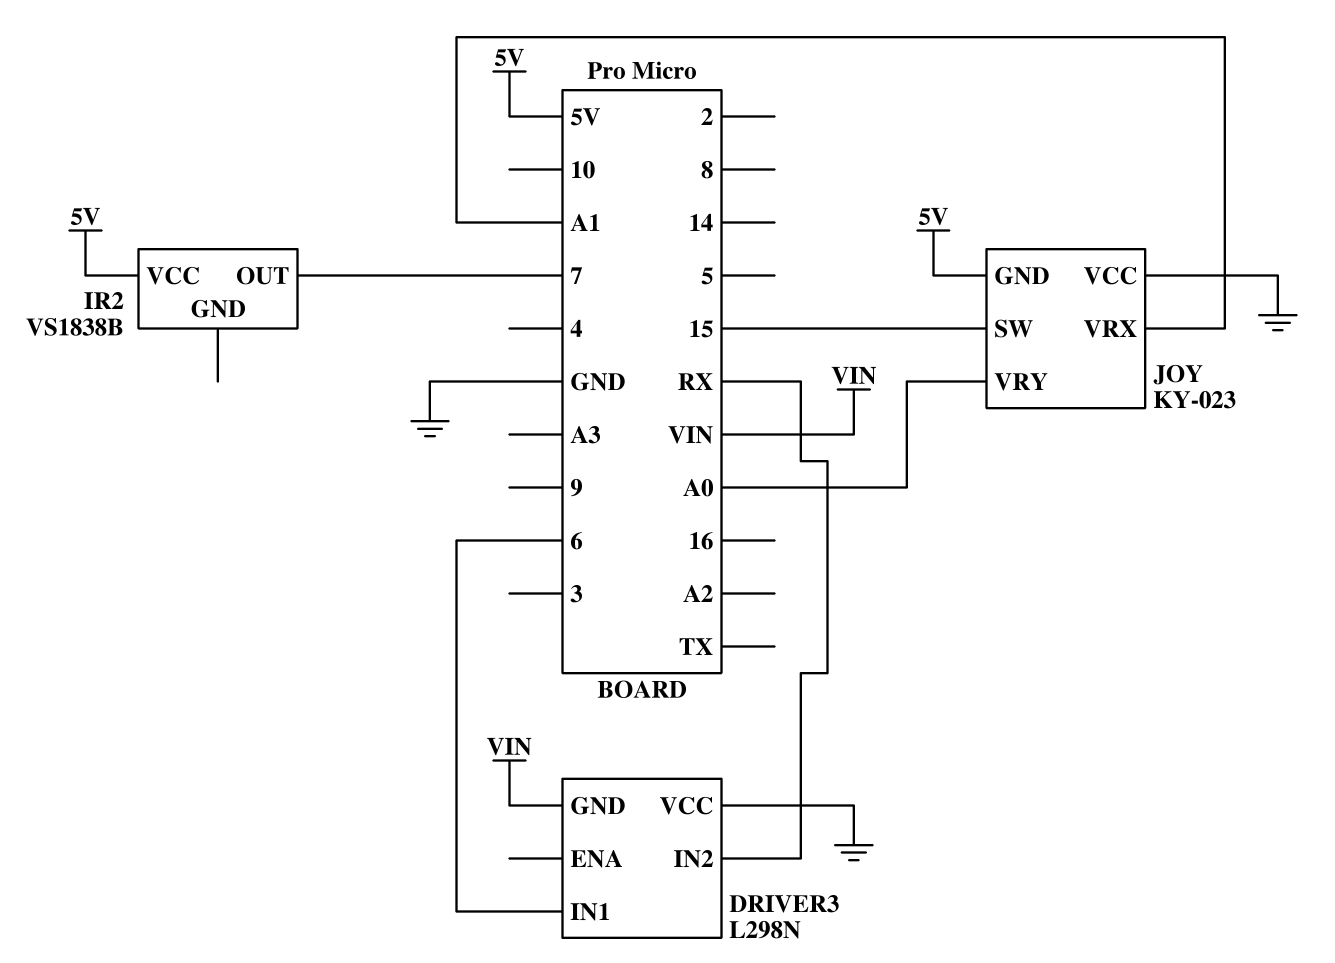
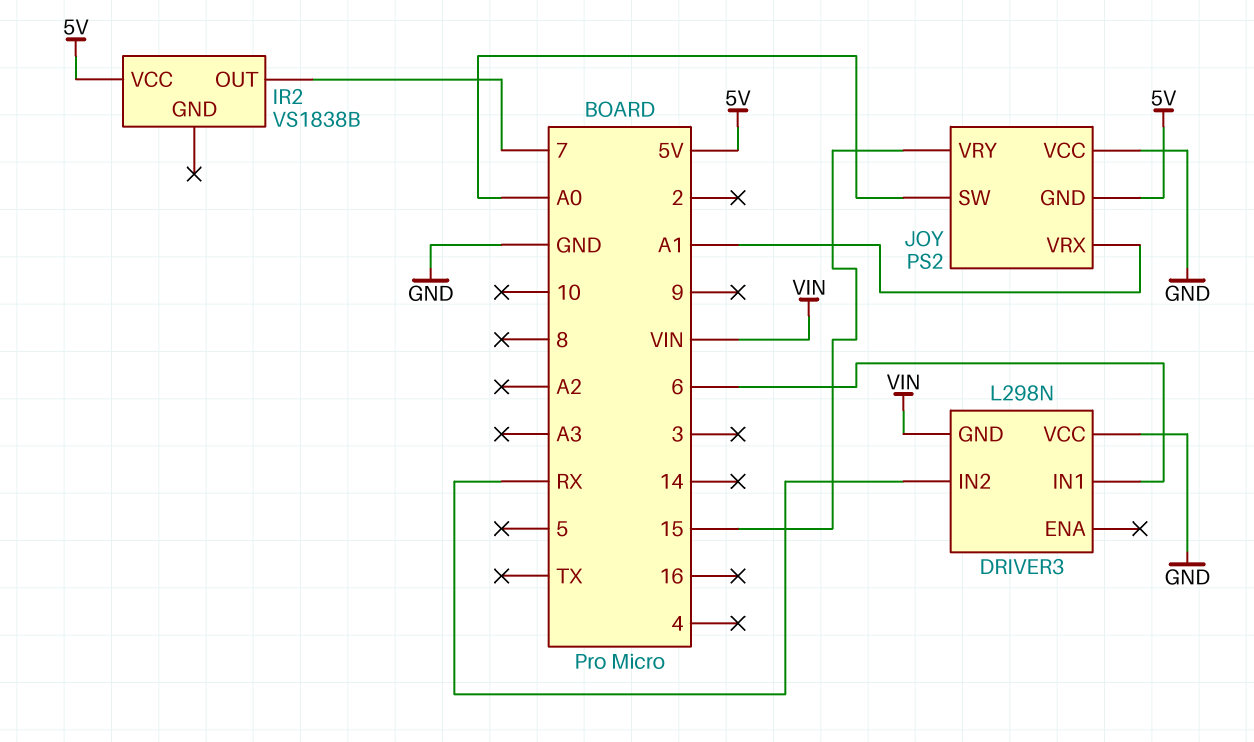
JOY: KY-023 -> PS2
JOY pin SW: 15 -> A0
JOY pin VRY: A0 -> 15

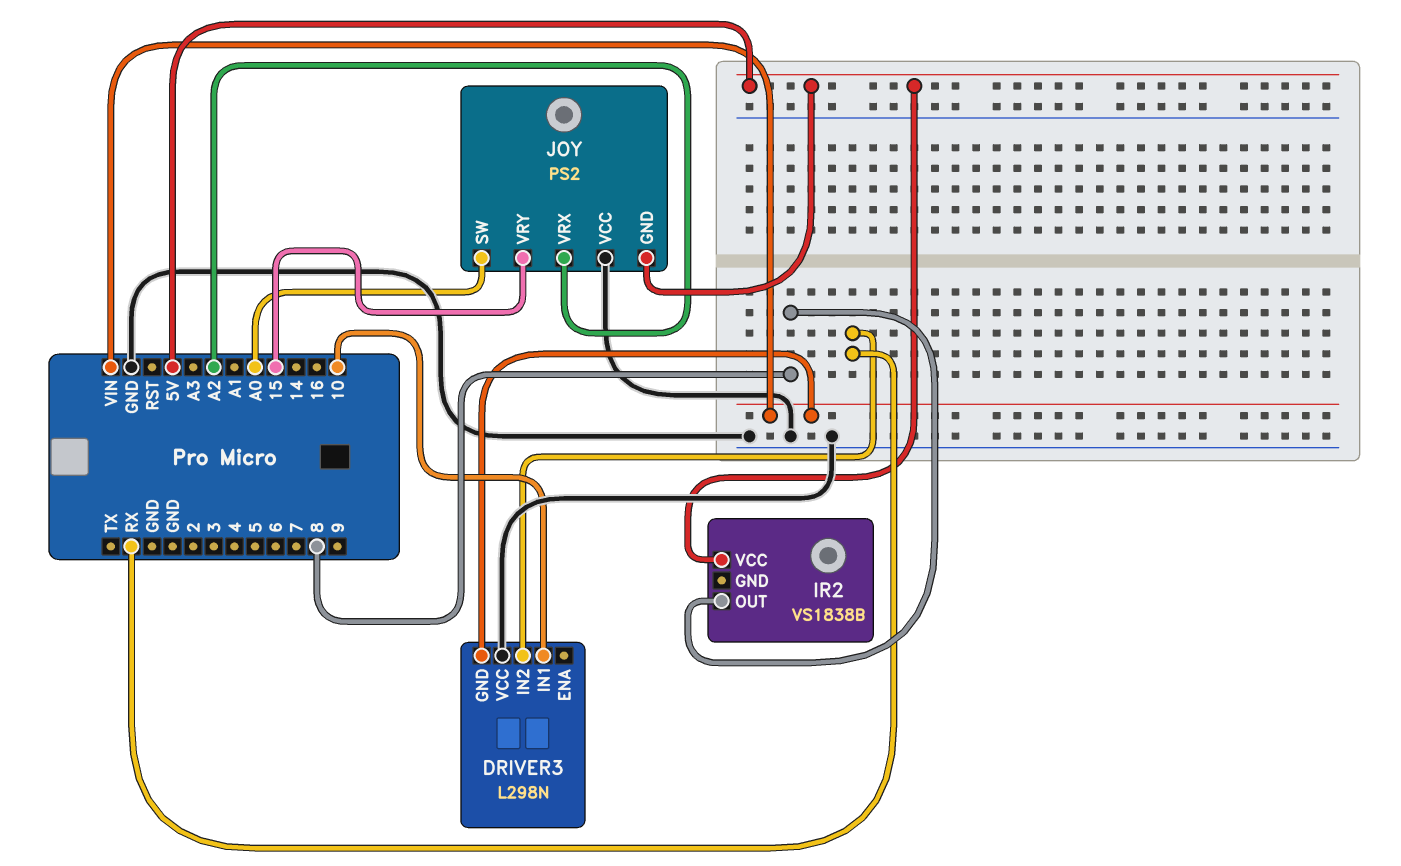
DRIVER3 pin IN1: 6 -> 10
IR2 pin OUT: 7 -> 8
JOY pin VRX: A1 -> A2

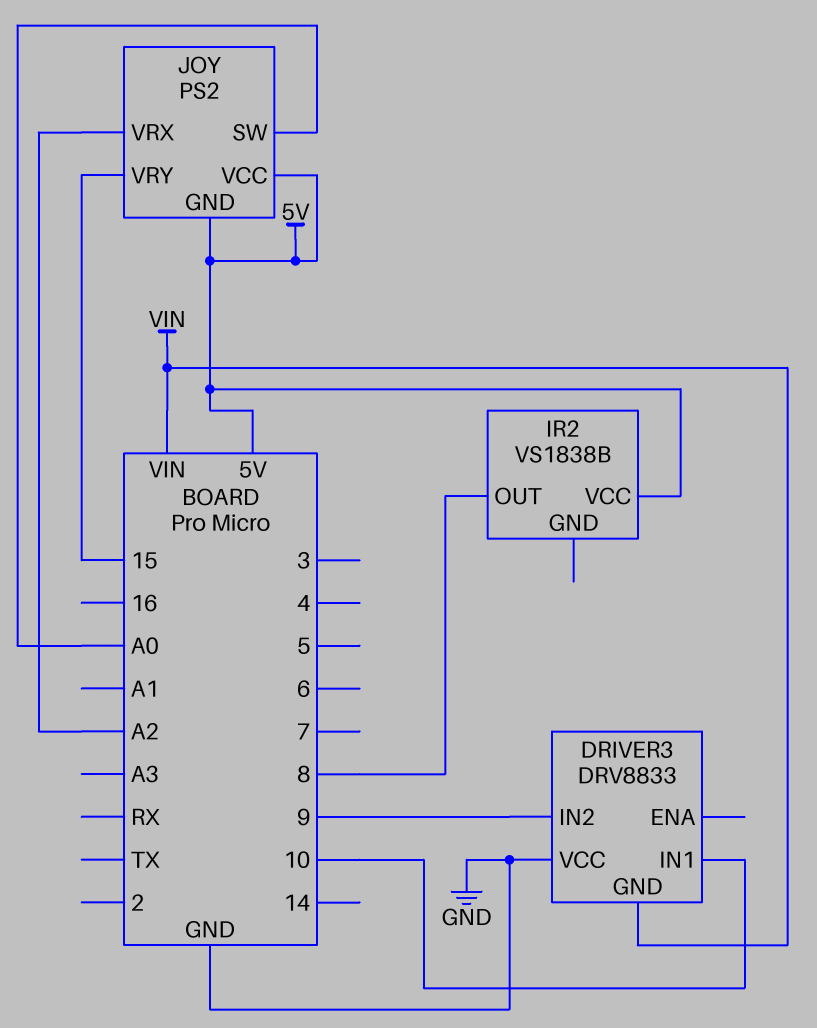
DRIVER3: L298N -> DRV8833
DRIVER3 pin IN2: RX -> 9
JOY pin VCC: GND -> 5V

